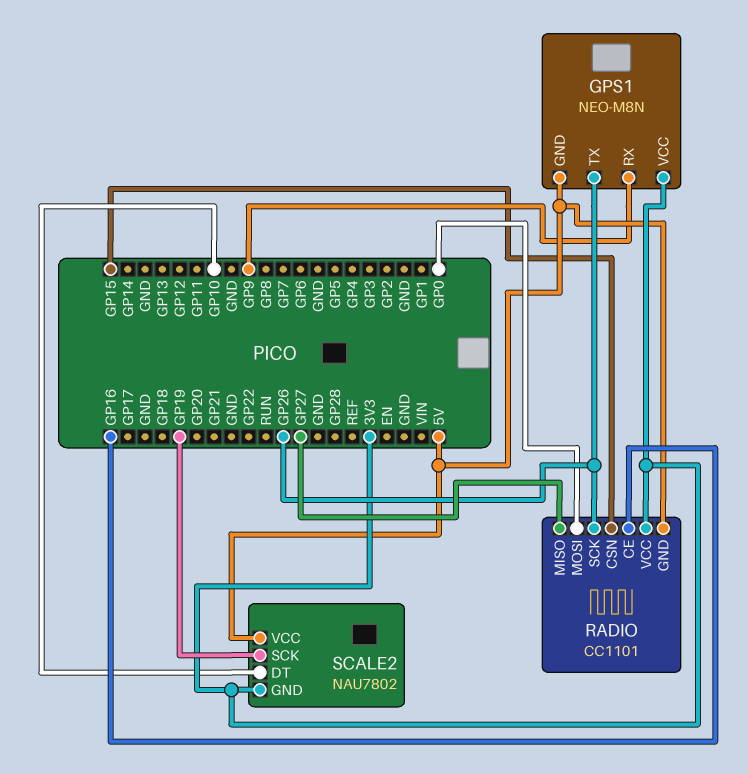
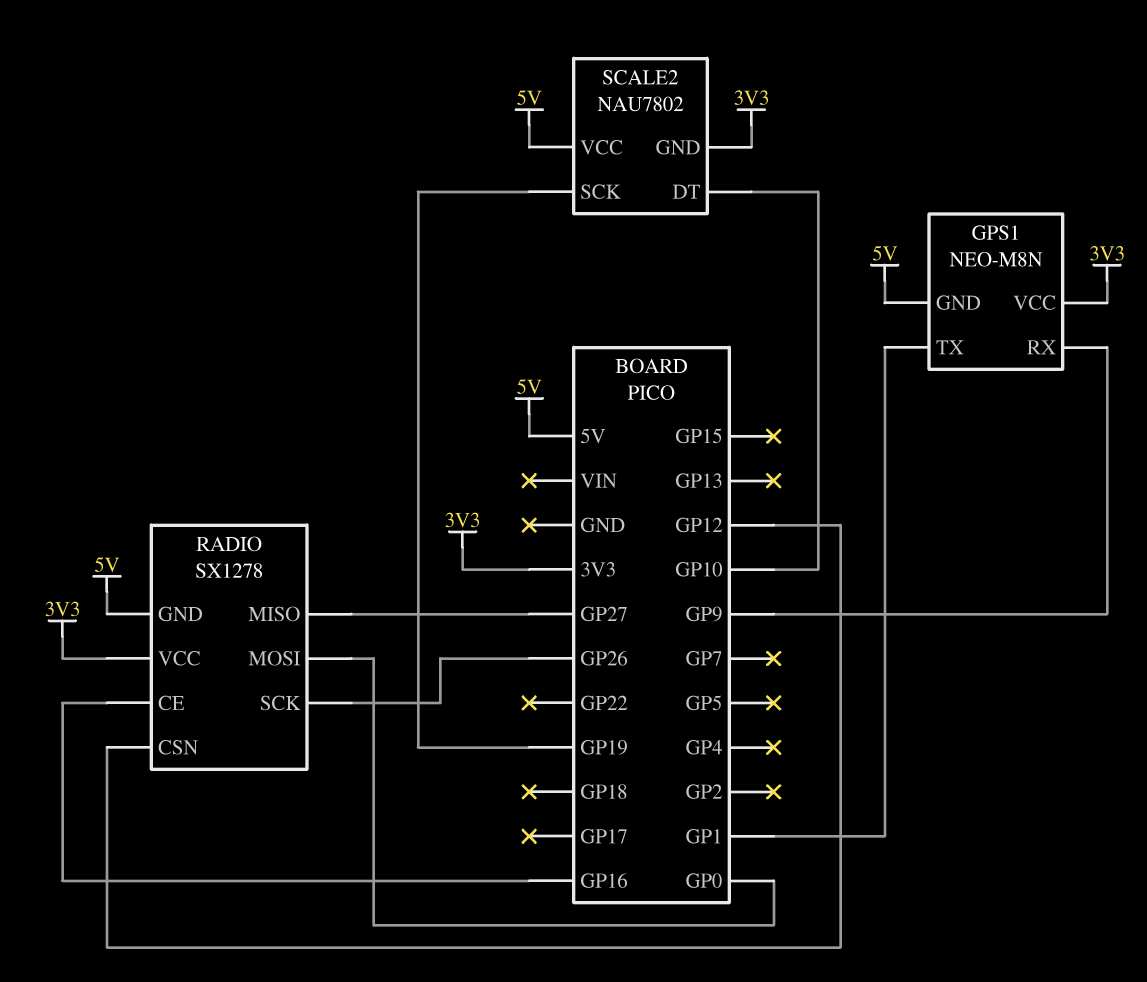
GPS1 pin TX: GP26 -> GP1
RADIO: CC1101 -> SX1278
RADIO pin CSN: GP15 -> GP12

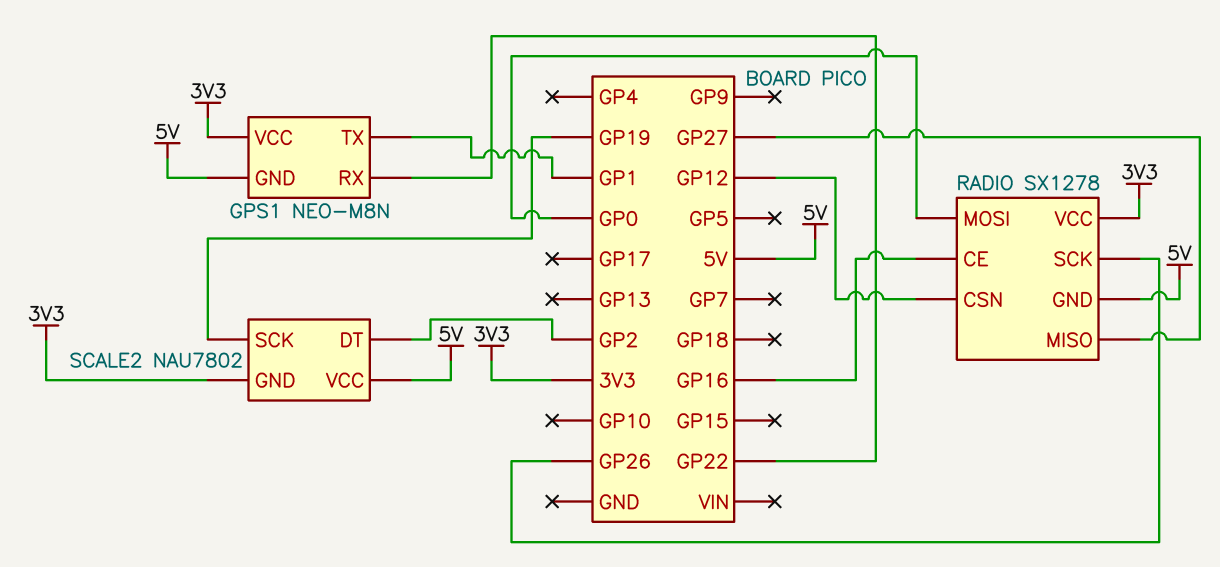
GPS1 pin RX: GP9 -> GP22
SCALE2 pin DT: GP10 -> GP2

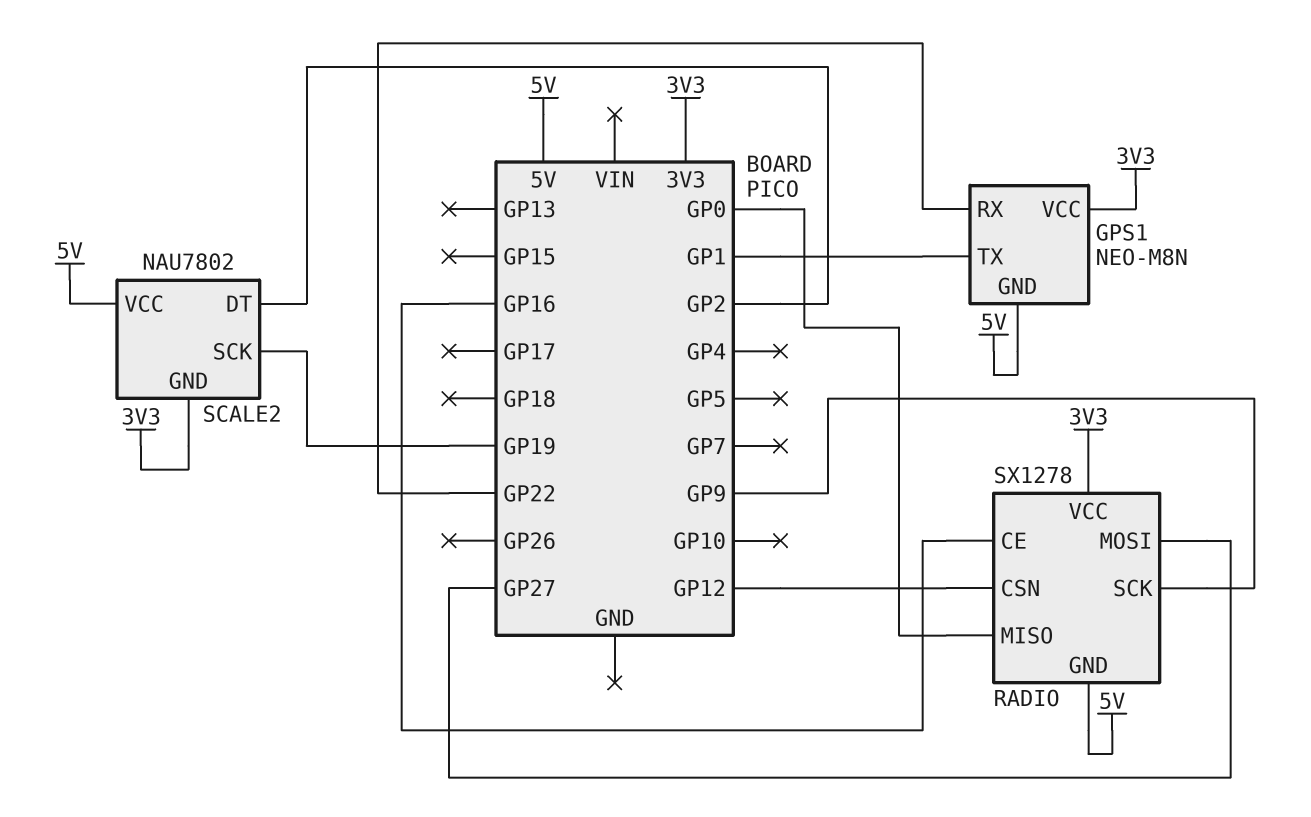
RADIO pin MISO: GP27 -> GP0
RADIO pin MOSI: GP0 -> GP27
RADIO pin SCK: GP26 -> GP9

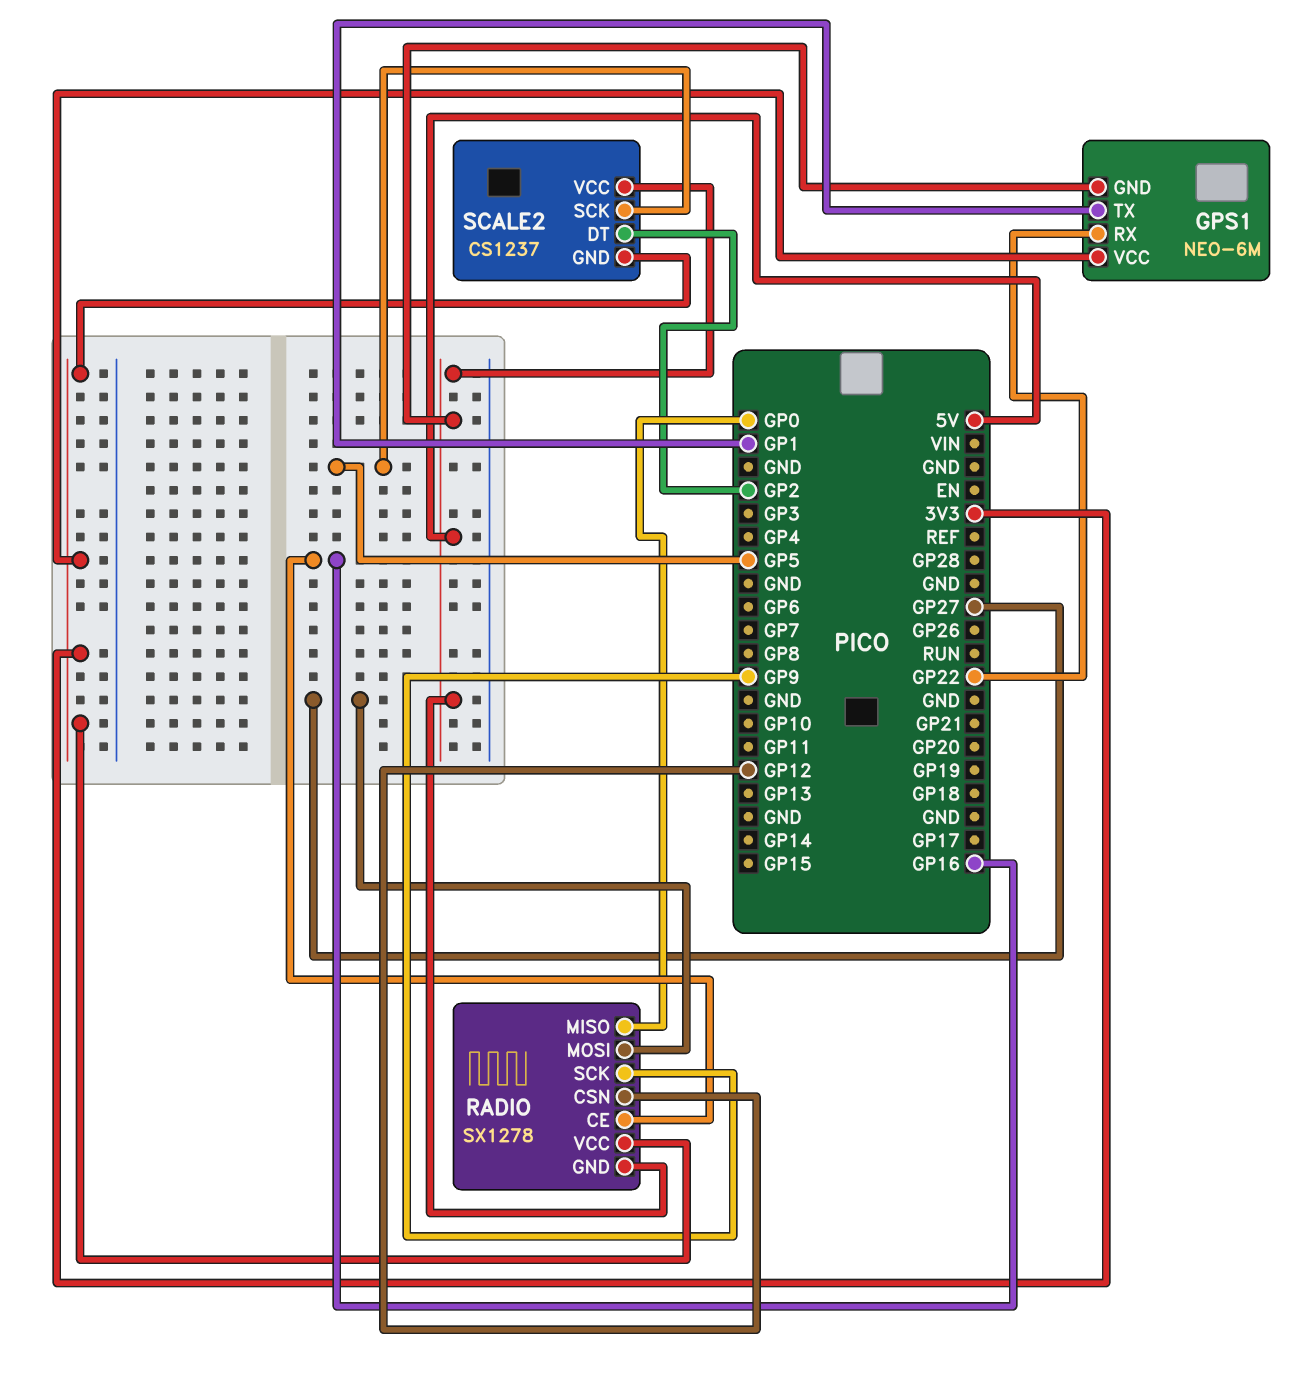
GPS1: NEO-M8N -> NEO-6M
SCALE2: NAU7802 -> CS1237
SCALE2 pin SCK: GP19 -> GP5

